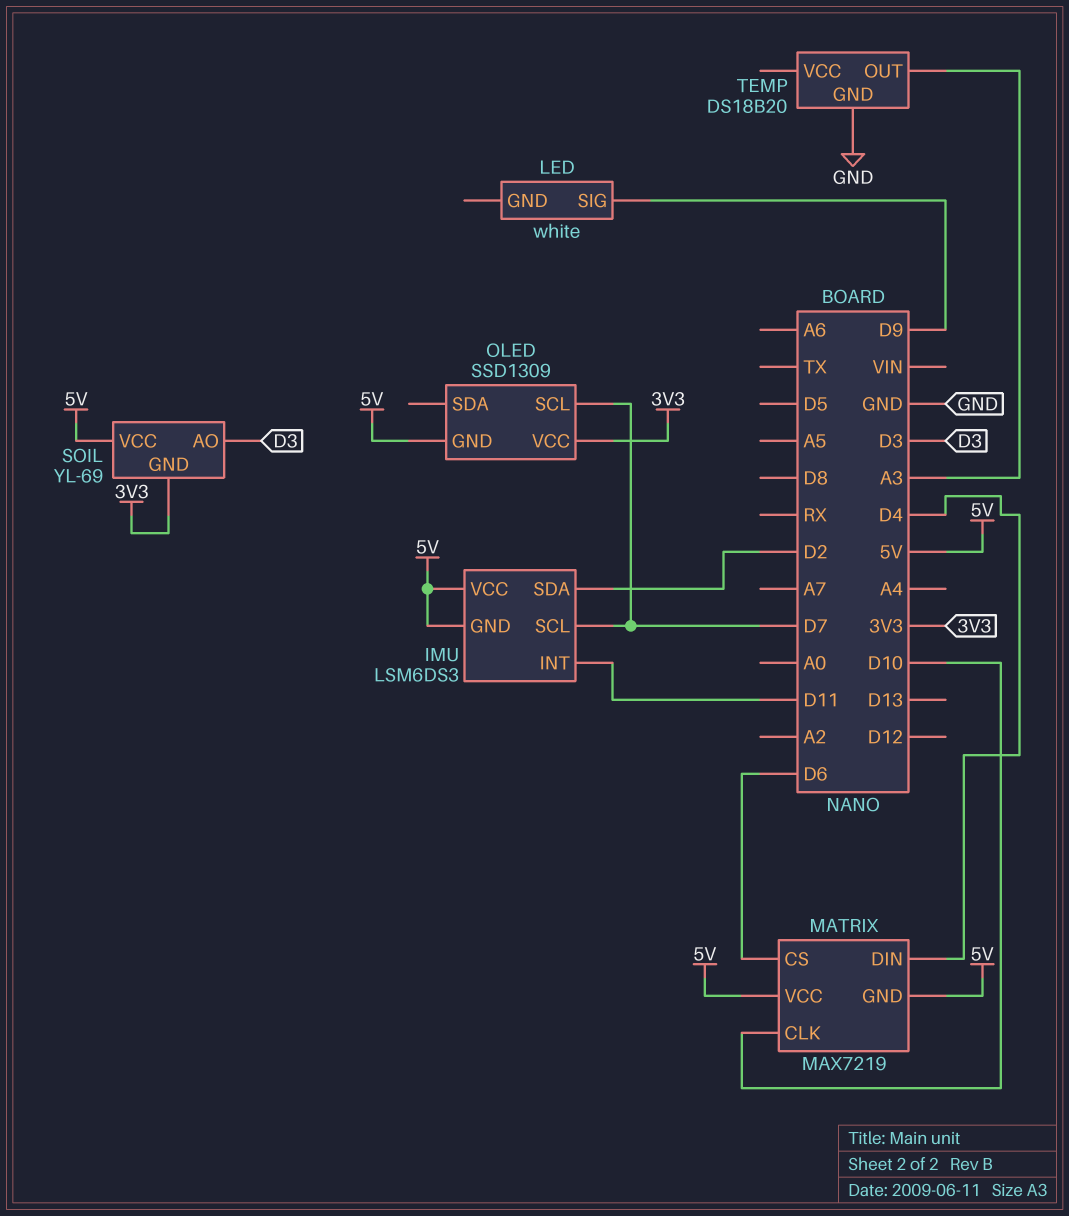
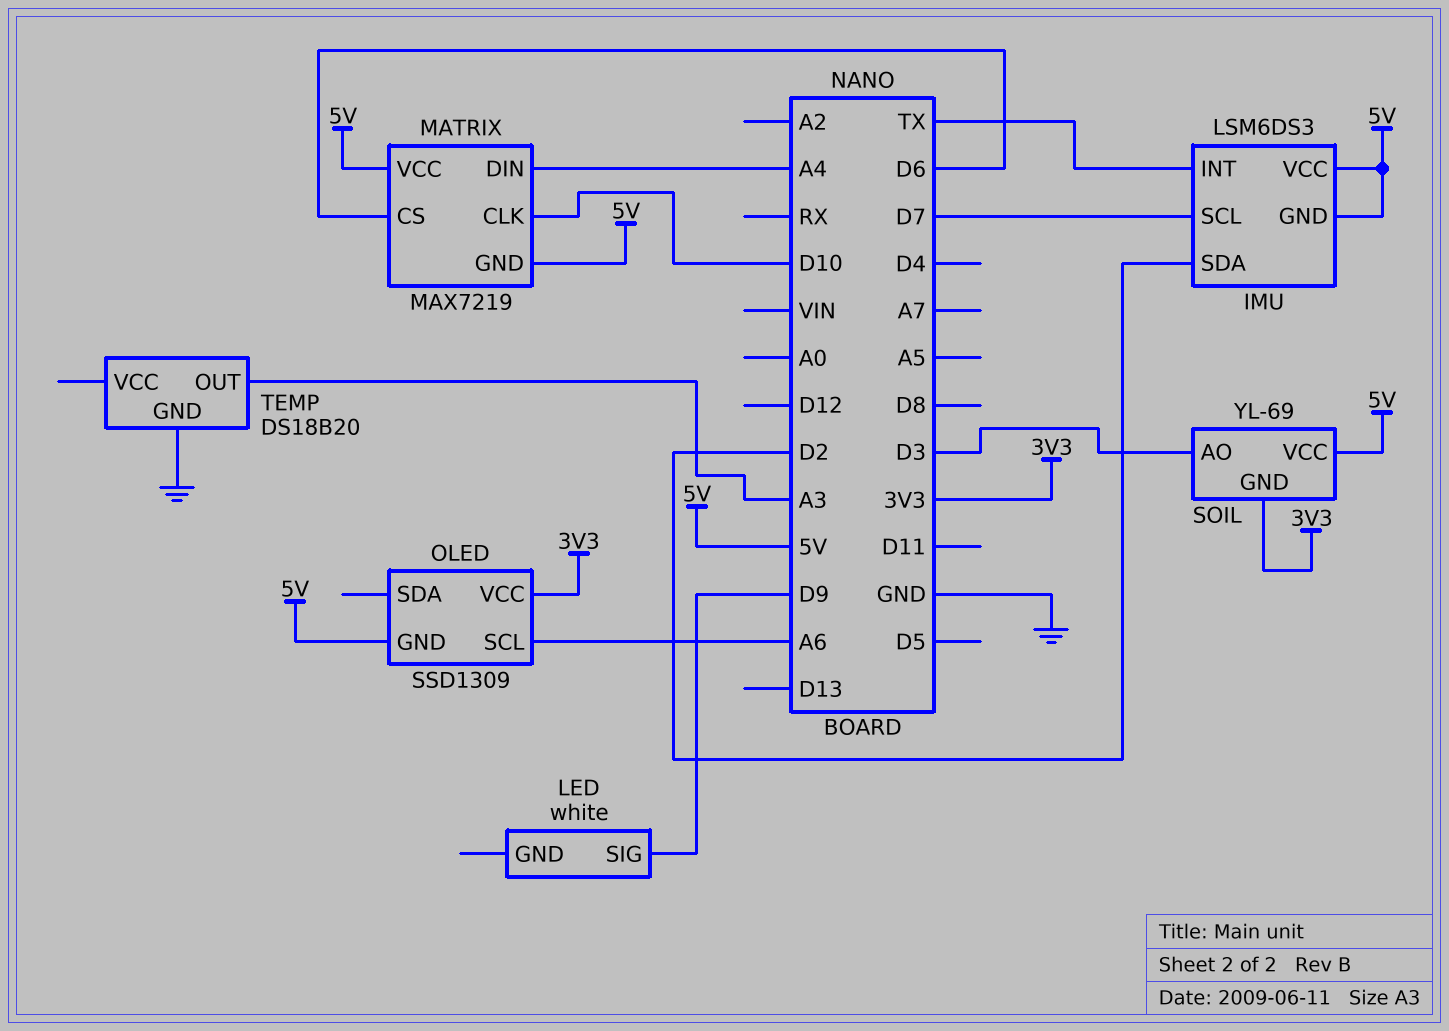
IMU pin INT: D11 -> TX
MATRIX pin DIN: D4 -> A4
OLED pin SCL: D7 -> A6

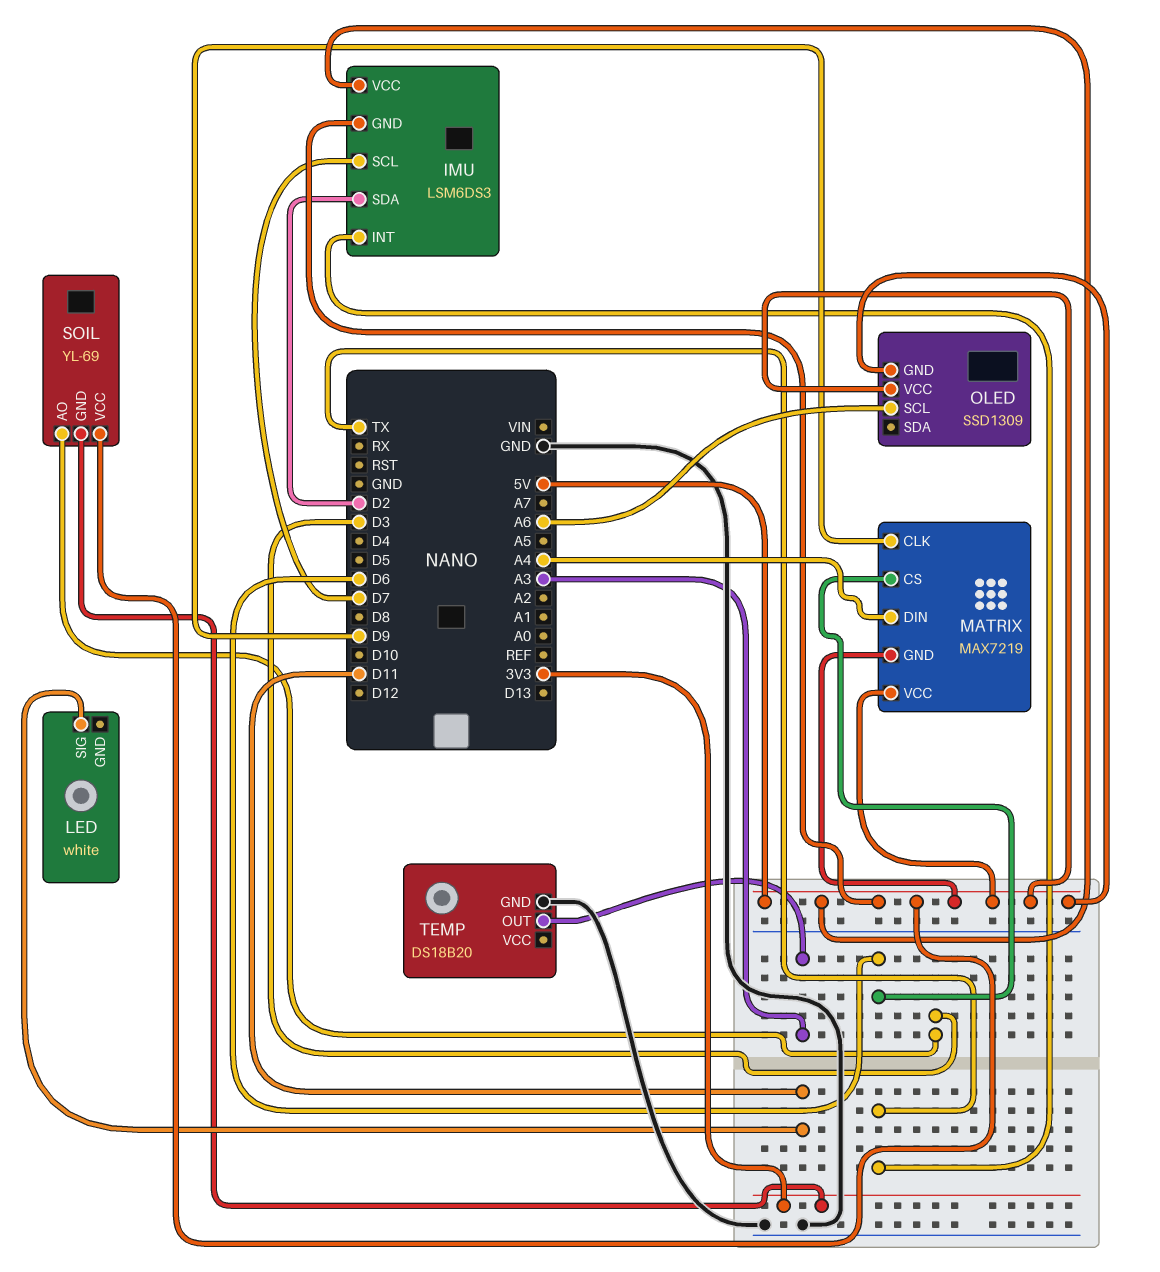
LED pin SIG: D9 -> D11
MATRIX pin CLK: D10 -> D9
OLED pin VCC: 3V3 -> 5V

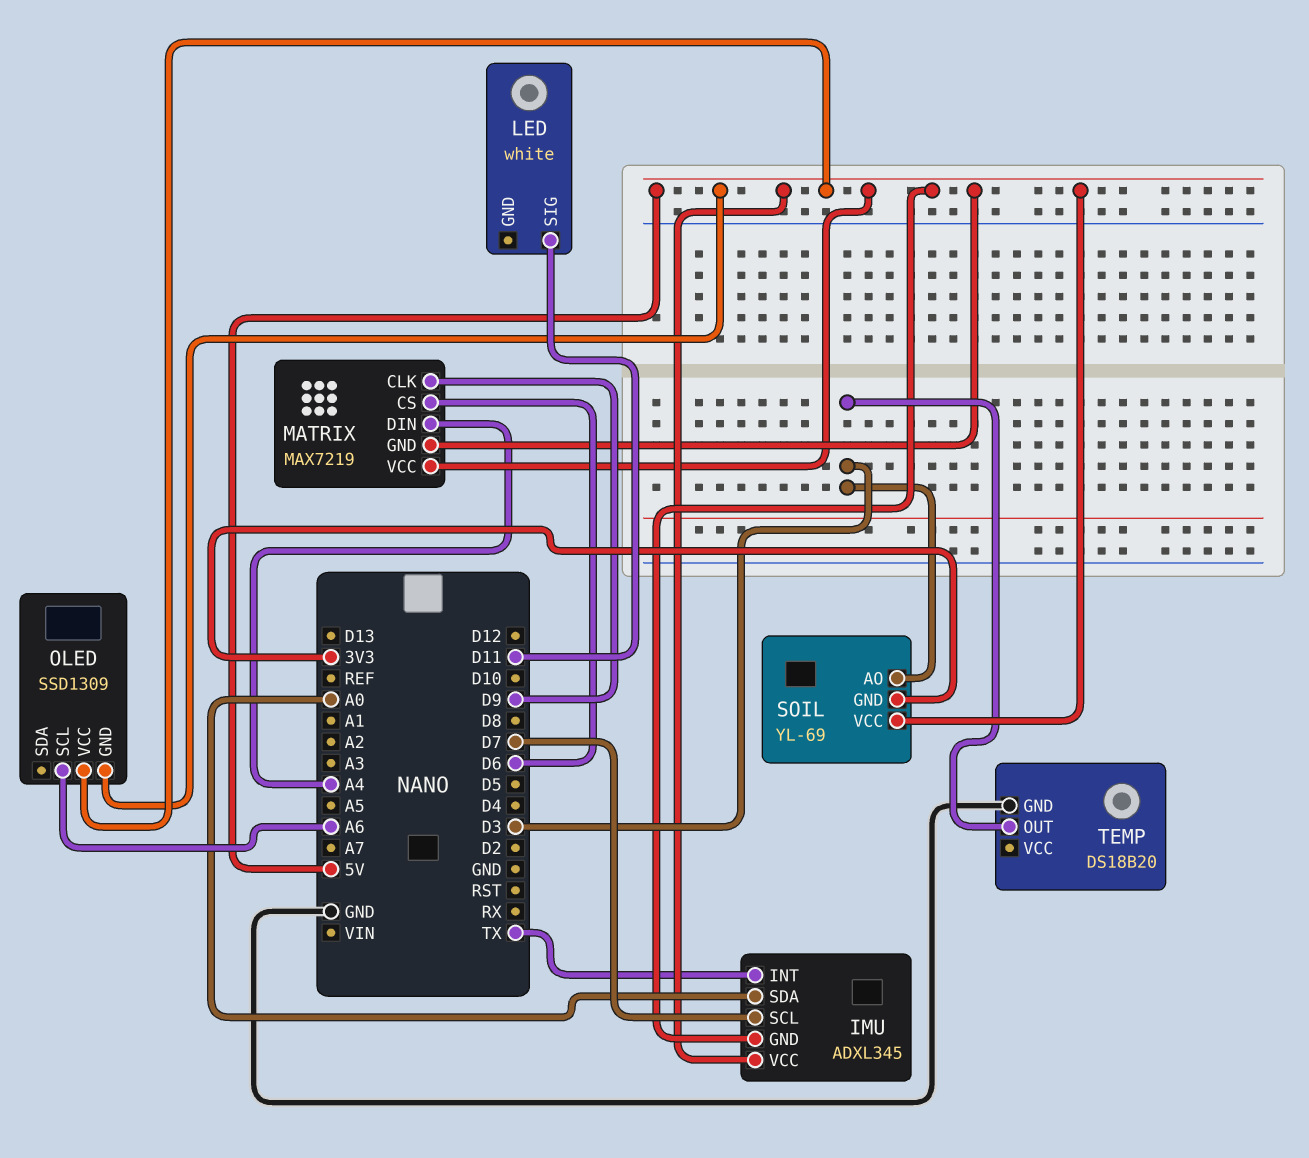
IMU: LSM6DS3 -> ADXL345
IMU pin SDA: D2 -> A0
TEMP pin OUT: A3 -> D3

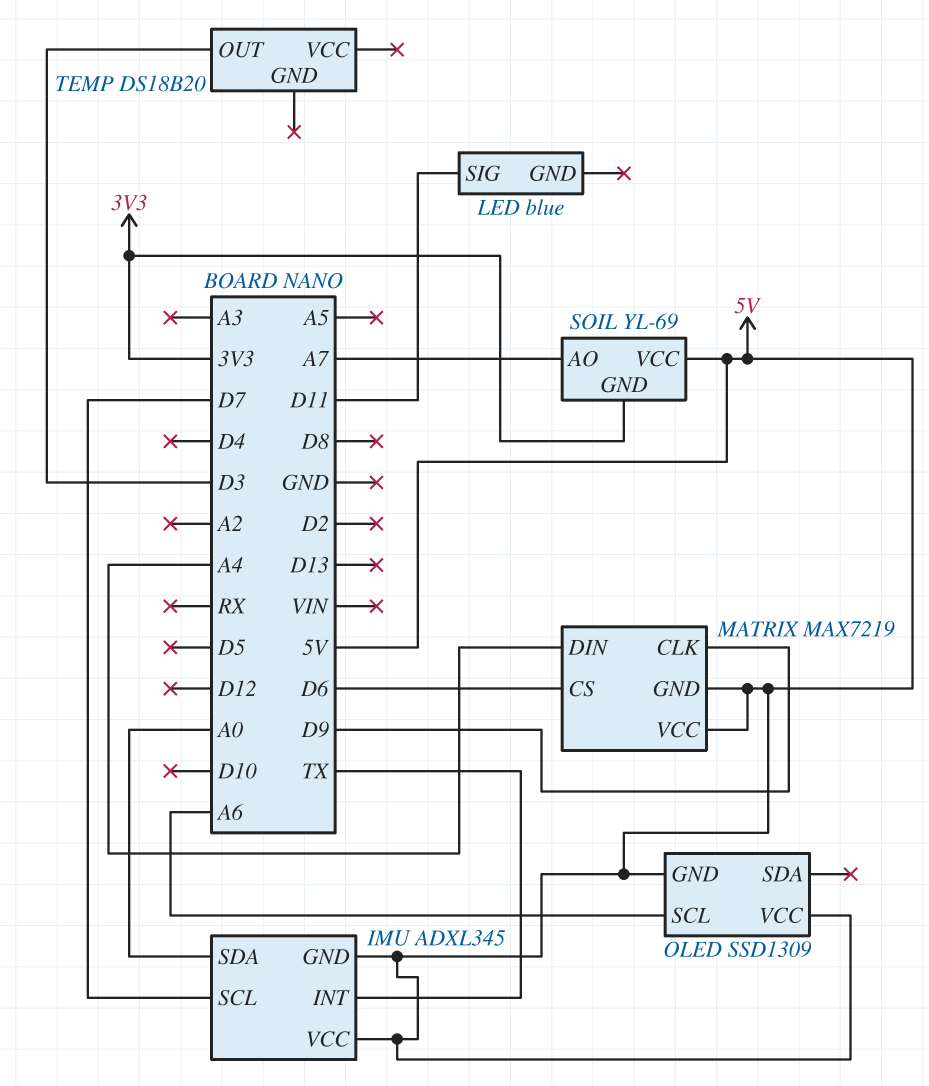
LED: white -> blue
SOIL pin AO: D3 -> A7
TEMP pin GND: GND -> none

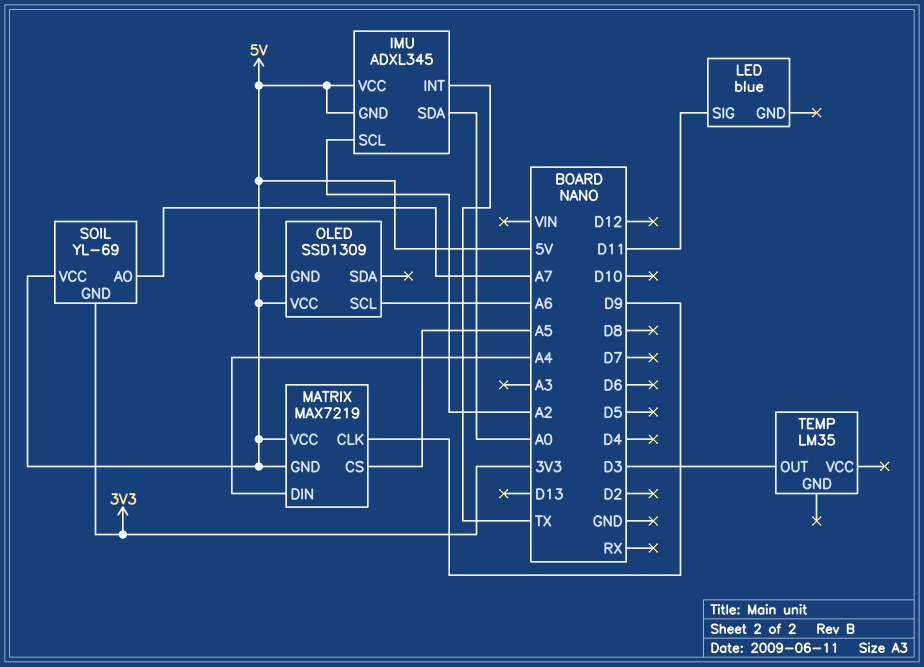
IMU pin SCL: D7 -> A2
MATRIX pin CS: D6 -> A5
TEMP: DS18B20 -> LM35

